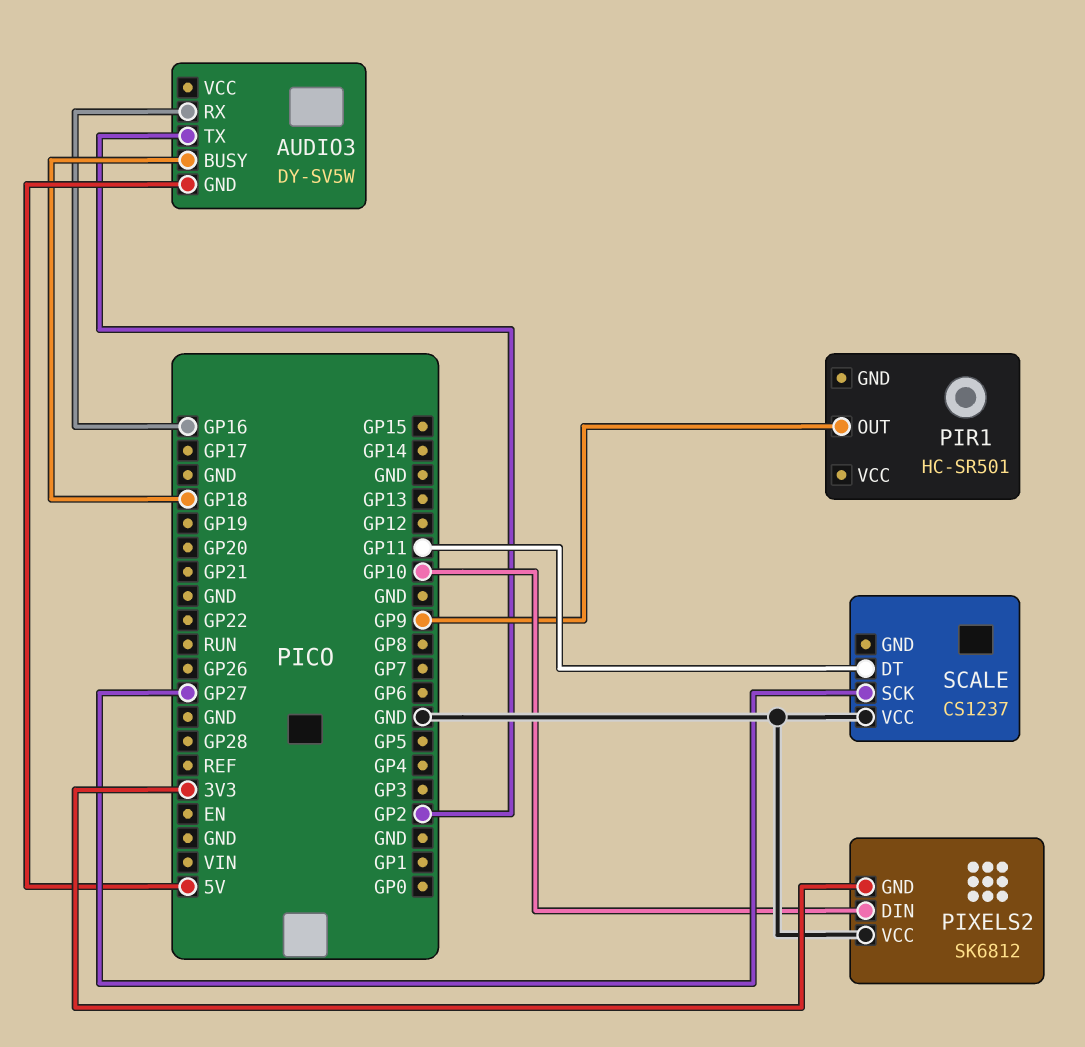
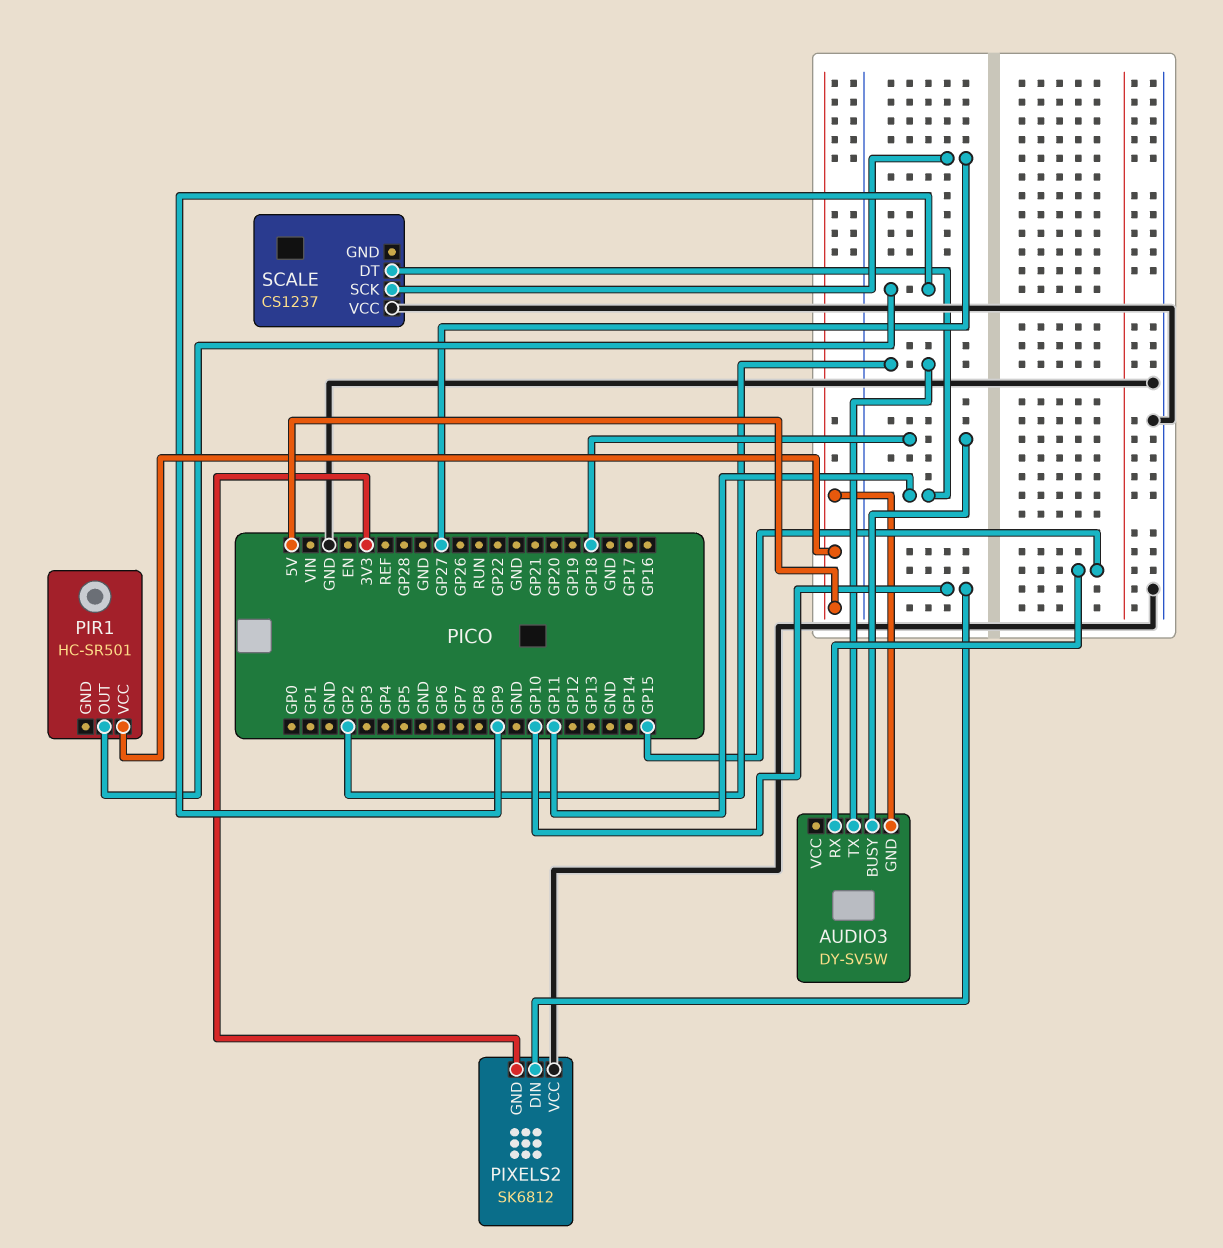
AUDIO3 pin RX: GP16 -> GP15
PIR1 pin VCC: none -> 5V

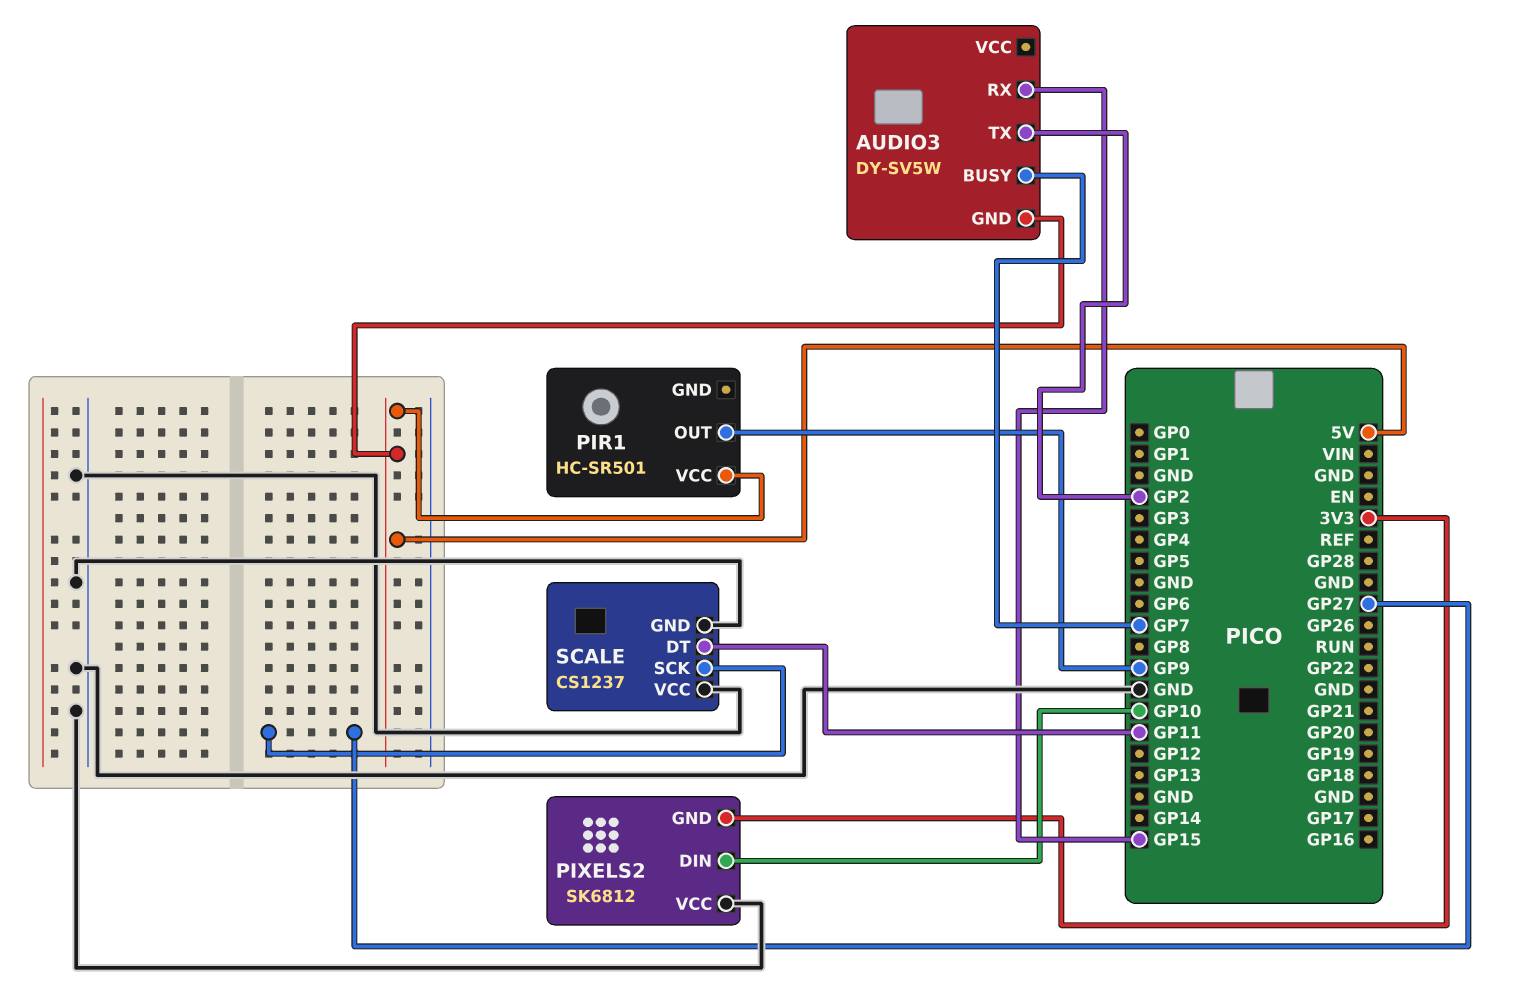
AUDIO3 pin BUSY: GP18 -> GP7
SCALE pin GND: none -> GND

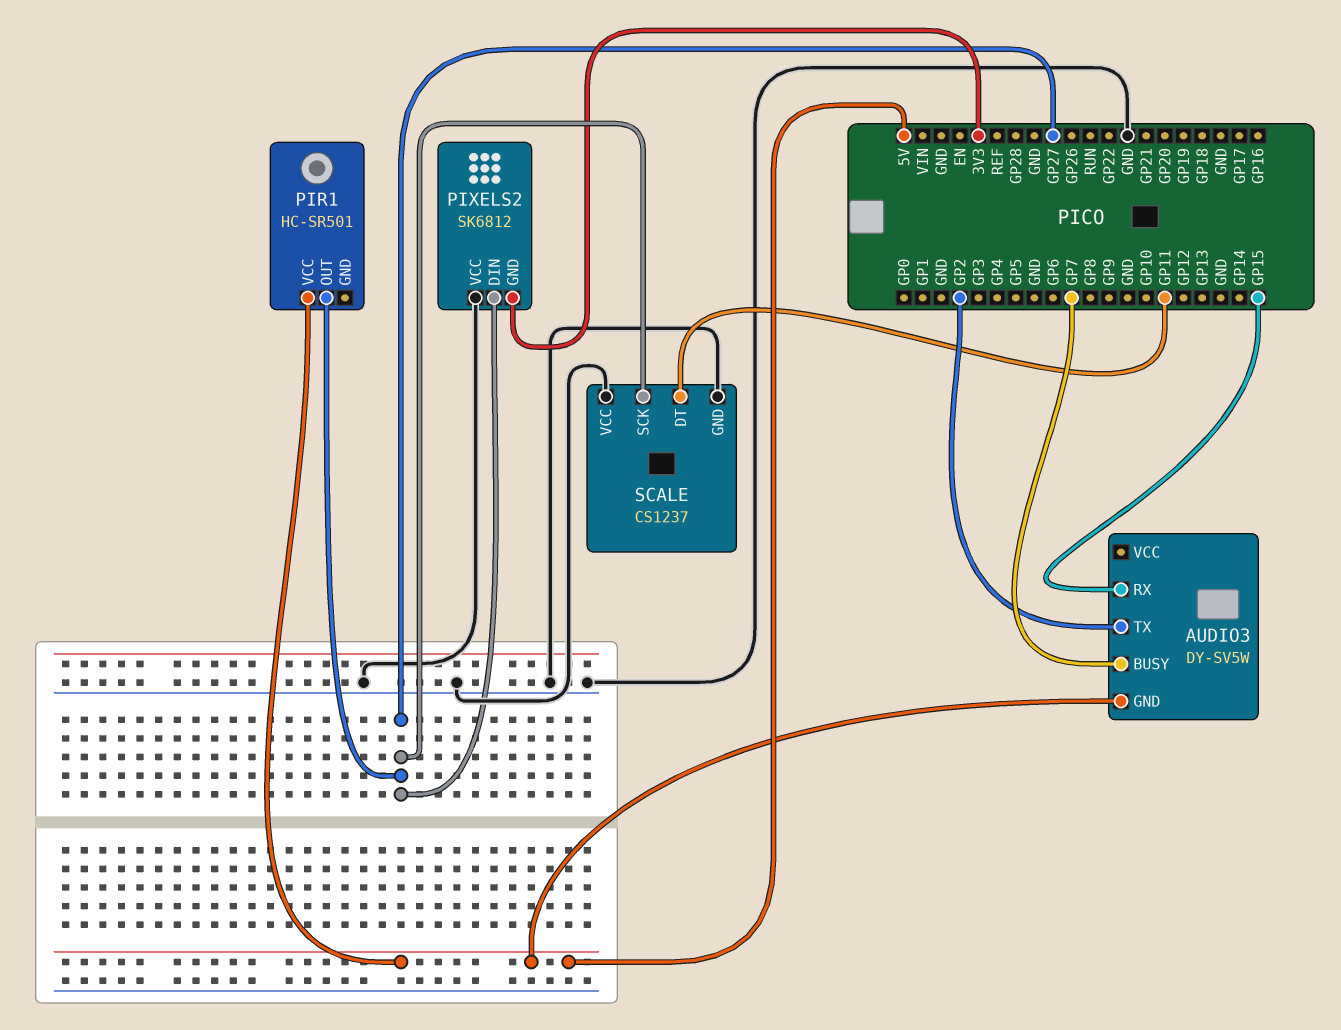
PIR1 pin OUT: GP9 -> GP27
PIXELS2 pin DIN: GP10 -> GP27

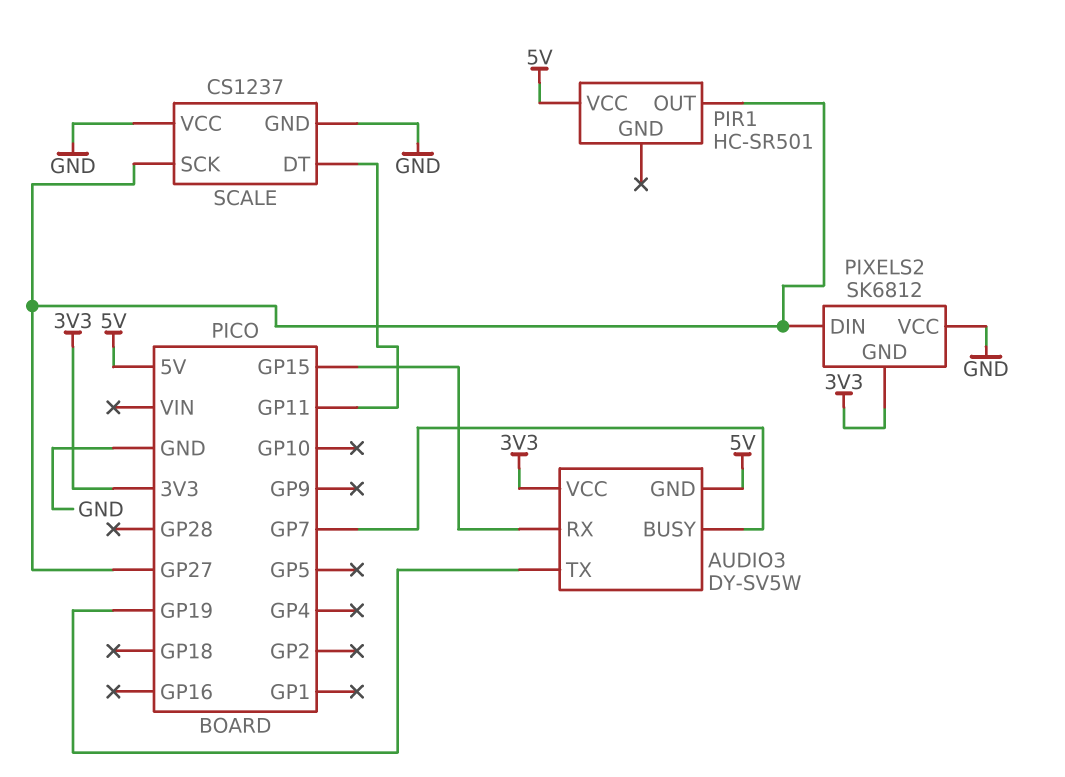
AUDIO3 pin TX: GP2 -> GP19
AUDIO3 pin VCC: none -> 3V3

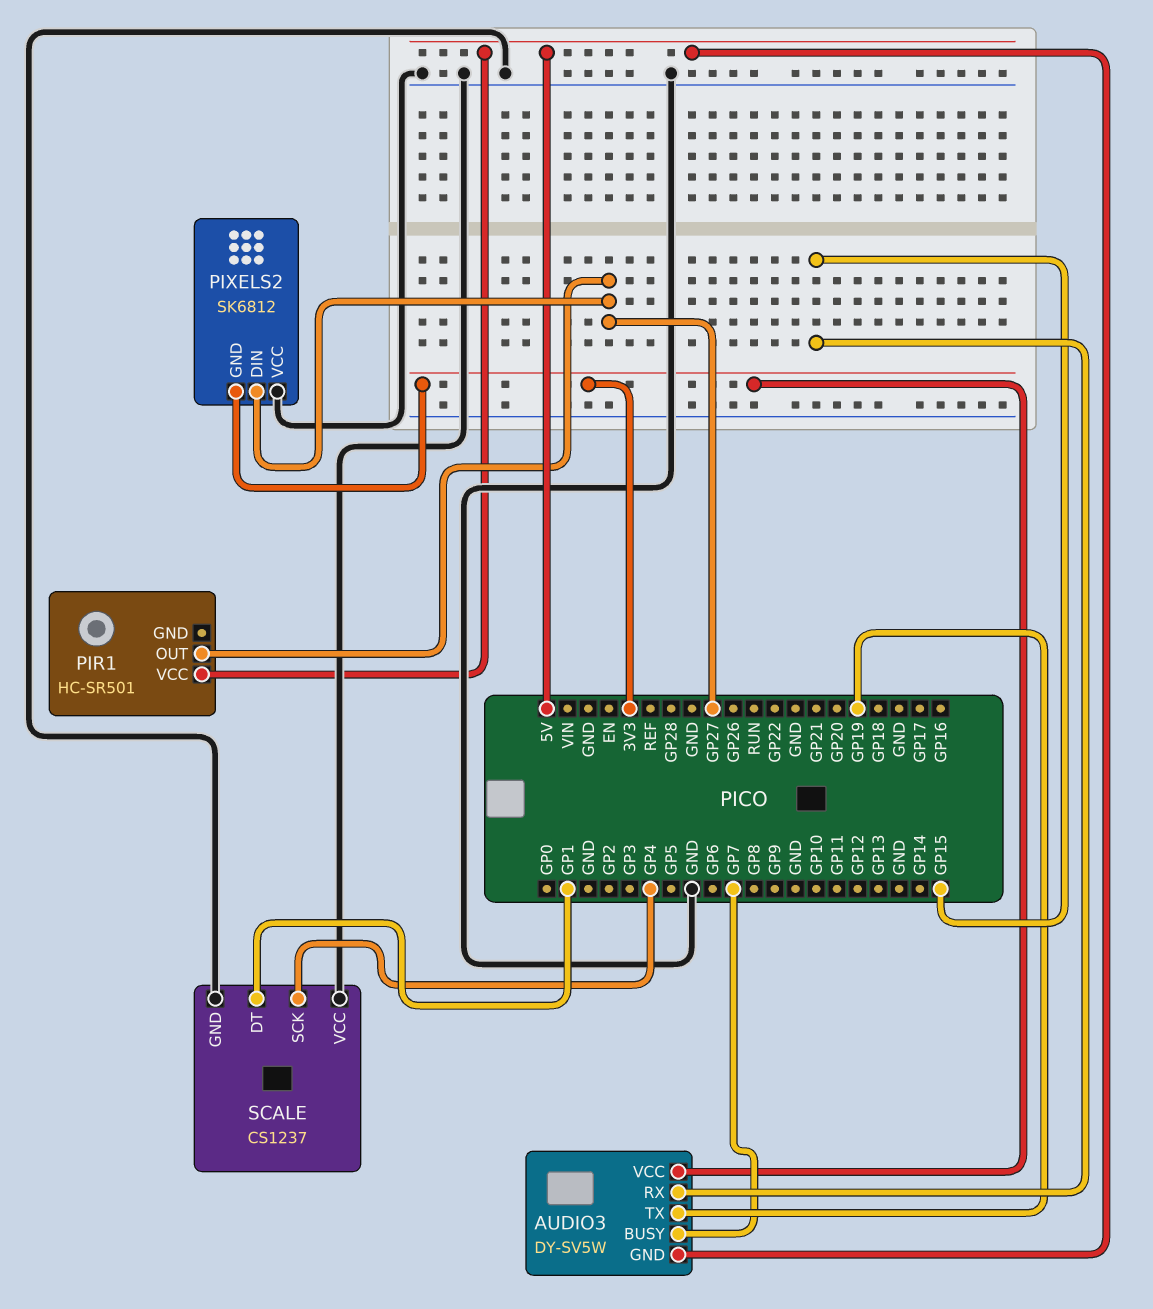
SCALE pin DT: GP11 -> GP1
SCALE pin SCK: GP27 -> GP4

